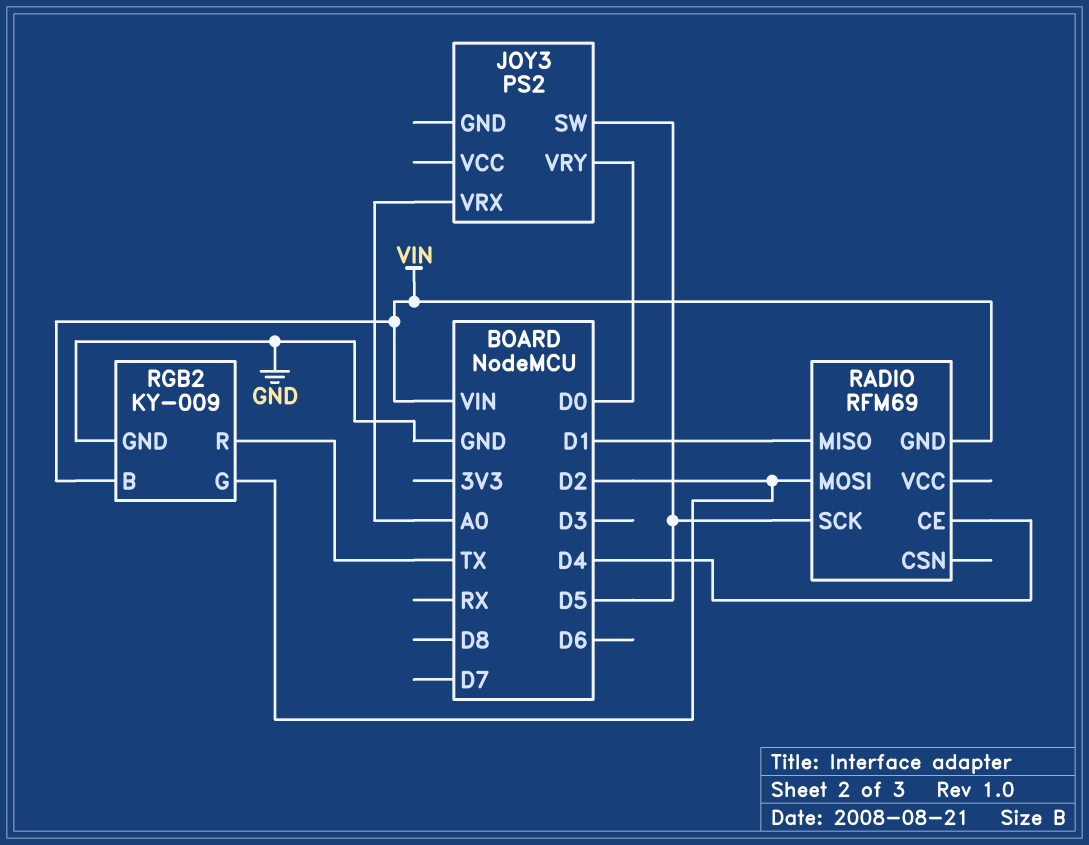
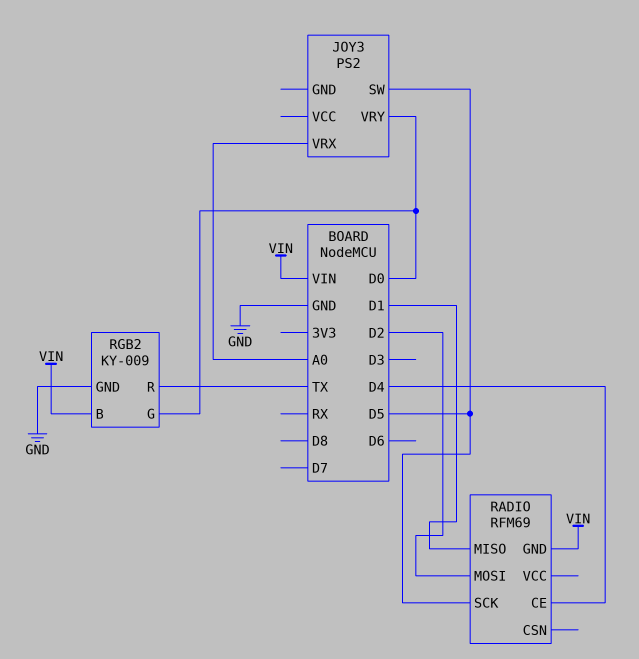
RGB2 pin G: D2 -> D0

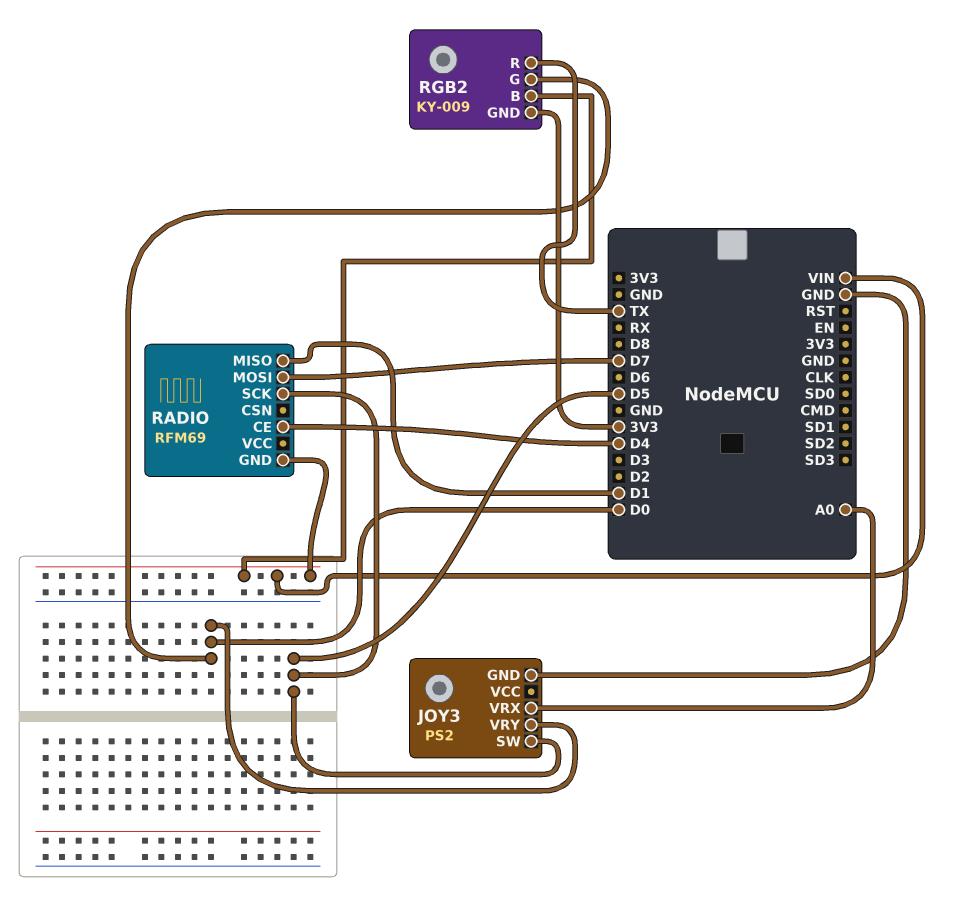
JOY3 pin GND: none -> GND
RADIO pin MOSI: D2 -> D7
RGB2 pin GND: GND -> 3V3

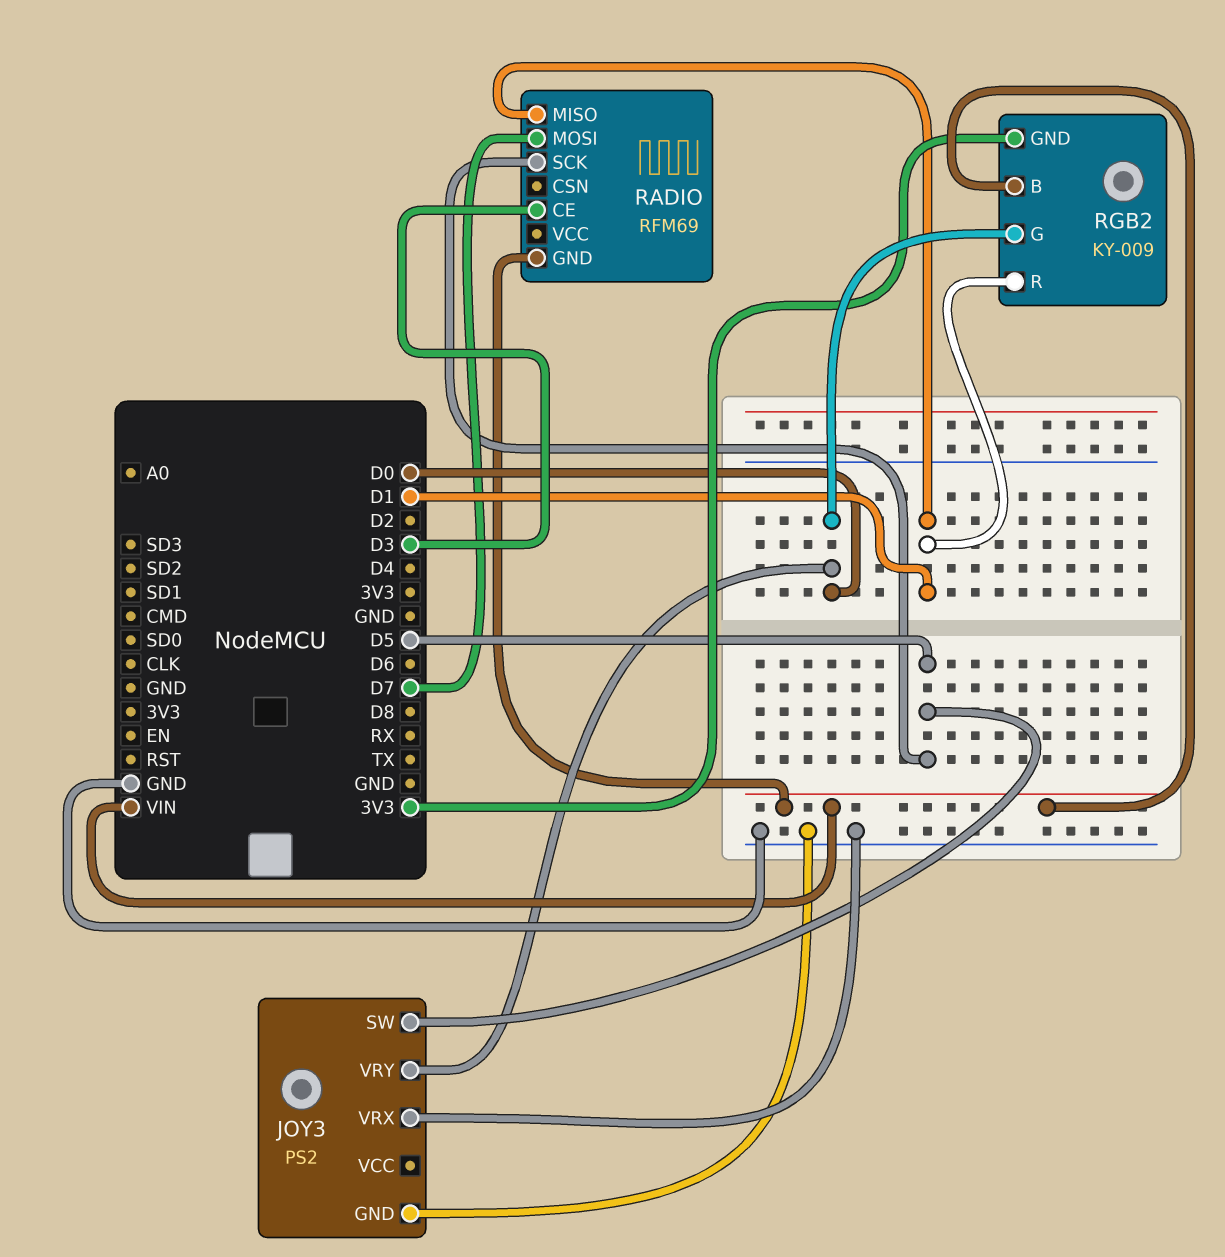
JOY3 pin VRX: A0 -> GND
RADIO pin CE: D4 -> D3
RGB2 pin R: TX -> D1

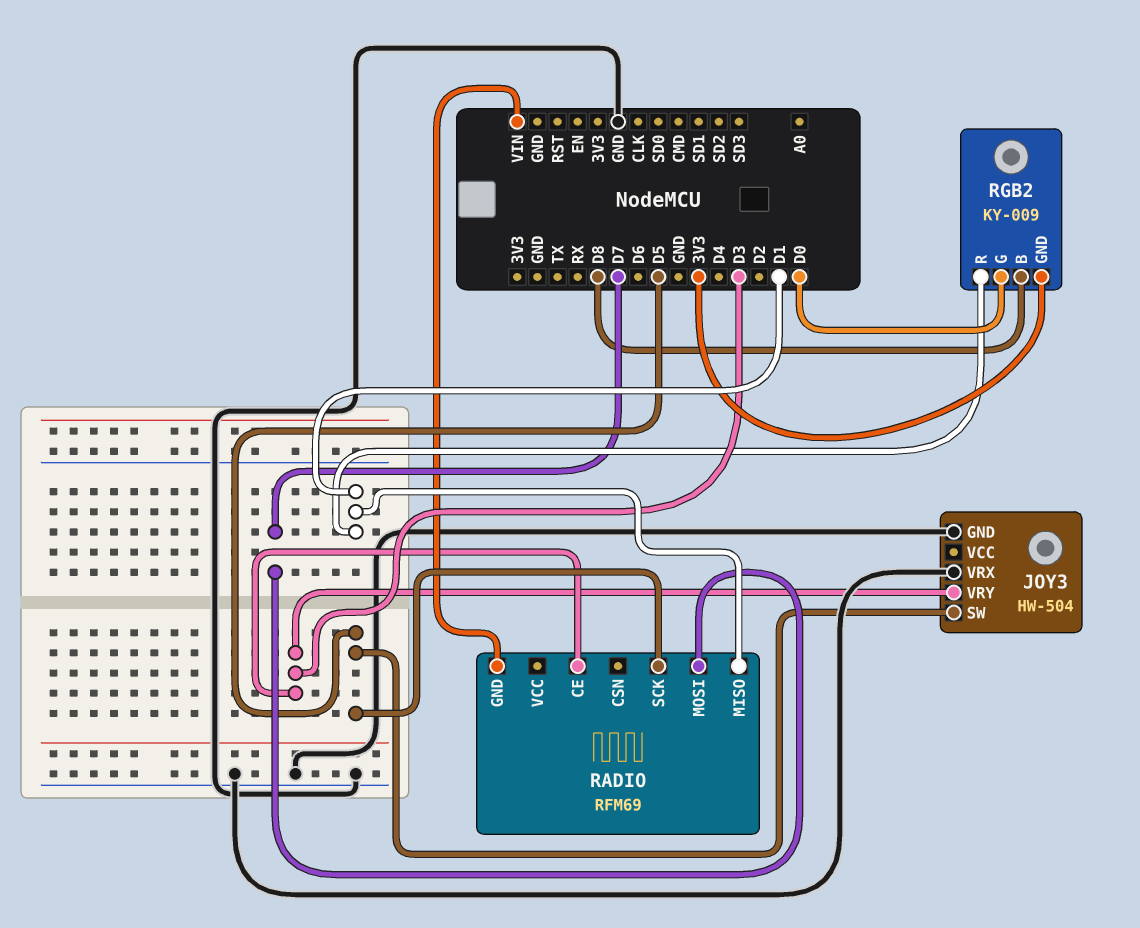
JOY3: PS2 -> HW-504
JOY3 pin VRY: D0 -> D3
RGB2 pin B: VIN -> D8

